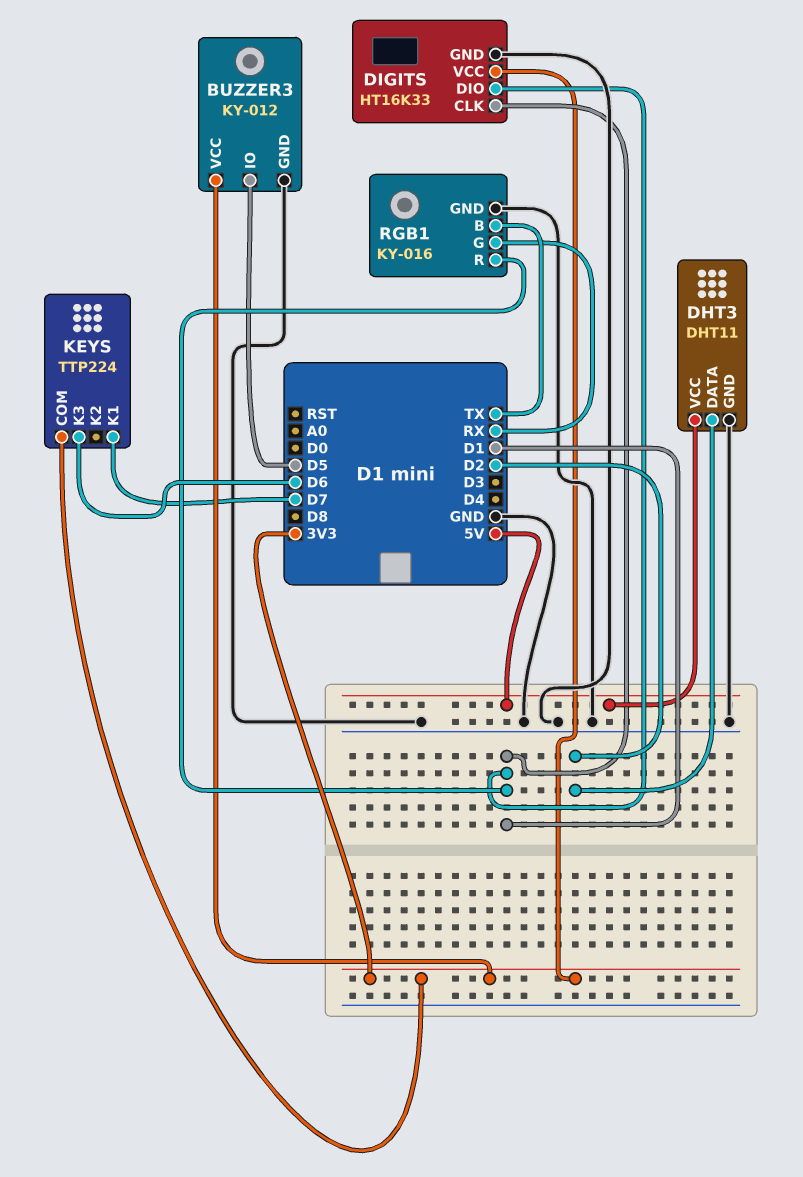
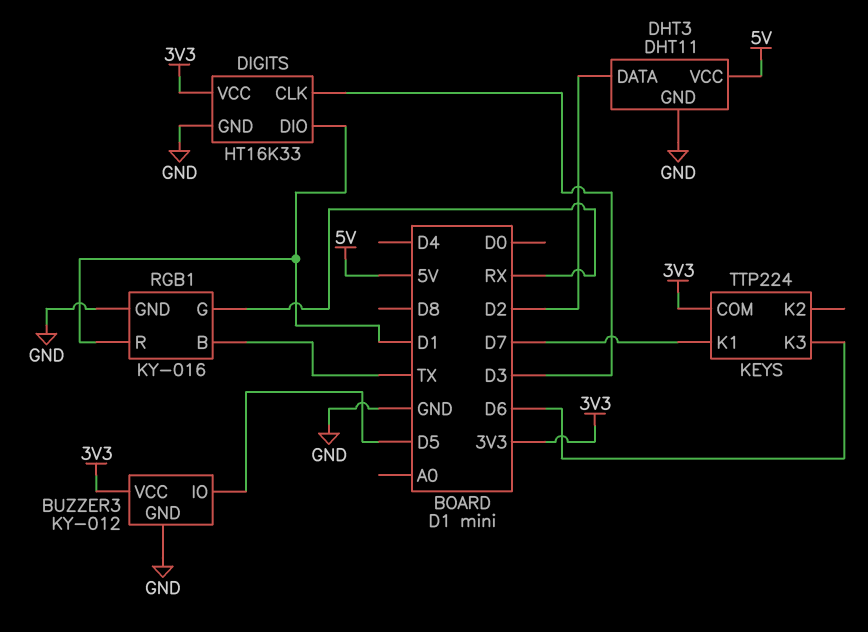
DIGITS pin CLK: D1 -> D3

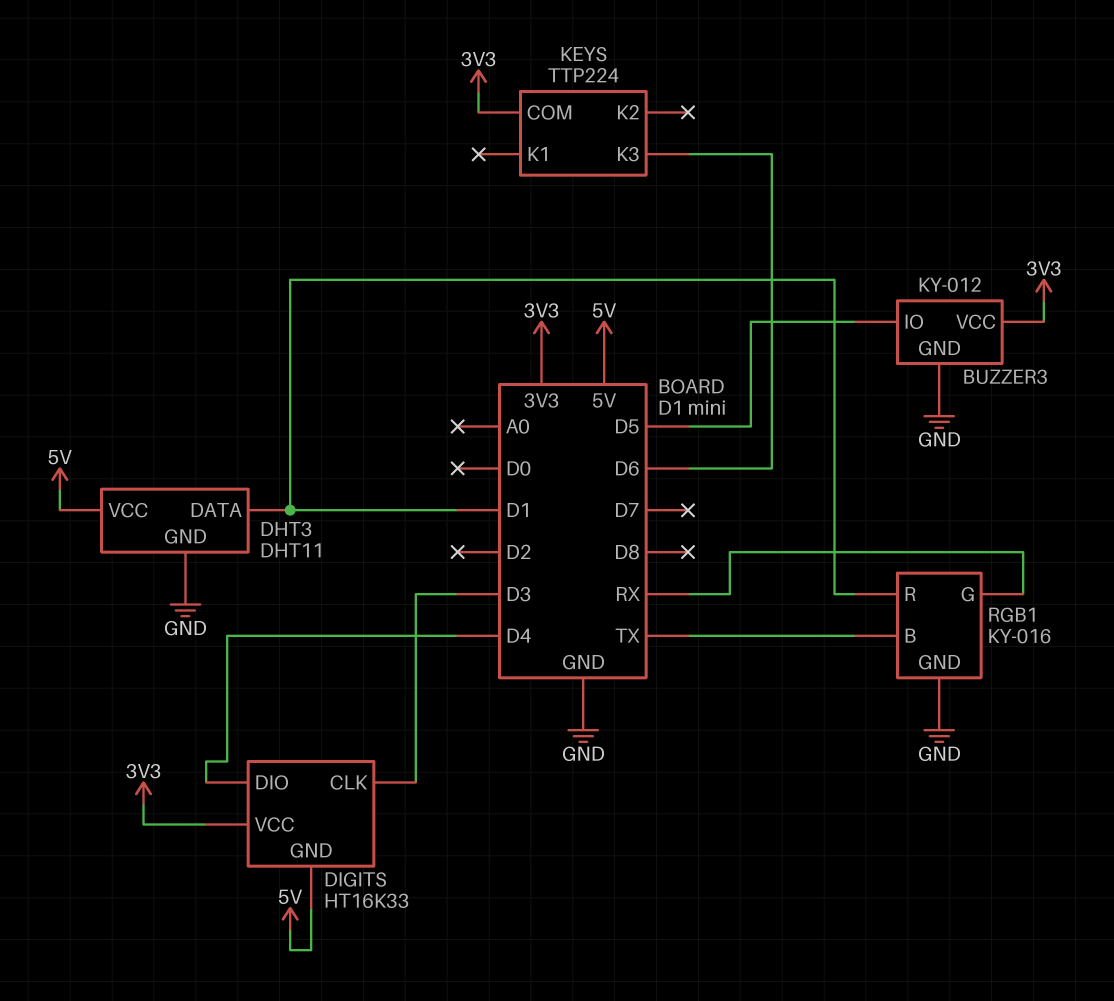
DHT3 pin DATA: D2 -> D1
DIGITS pin DIO: D1 -> D4
DIGITS pin GND: GND -> 5V
KEYS pin K1: D7 -> none

